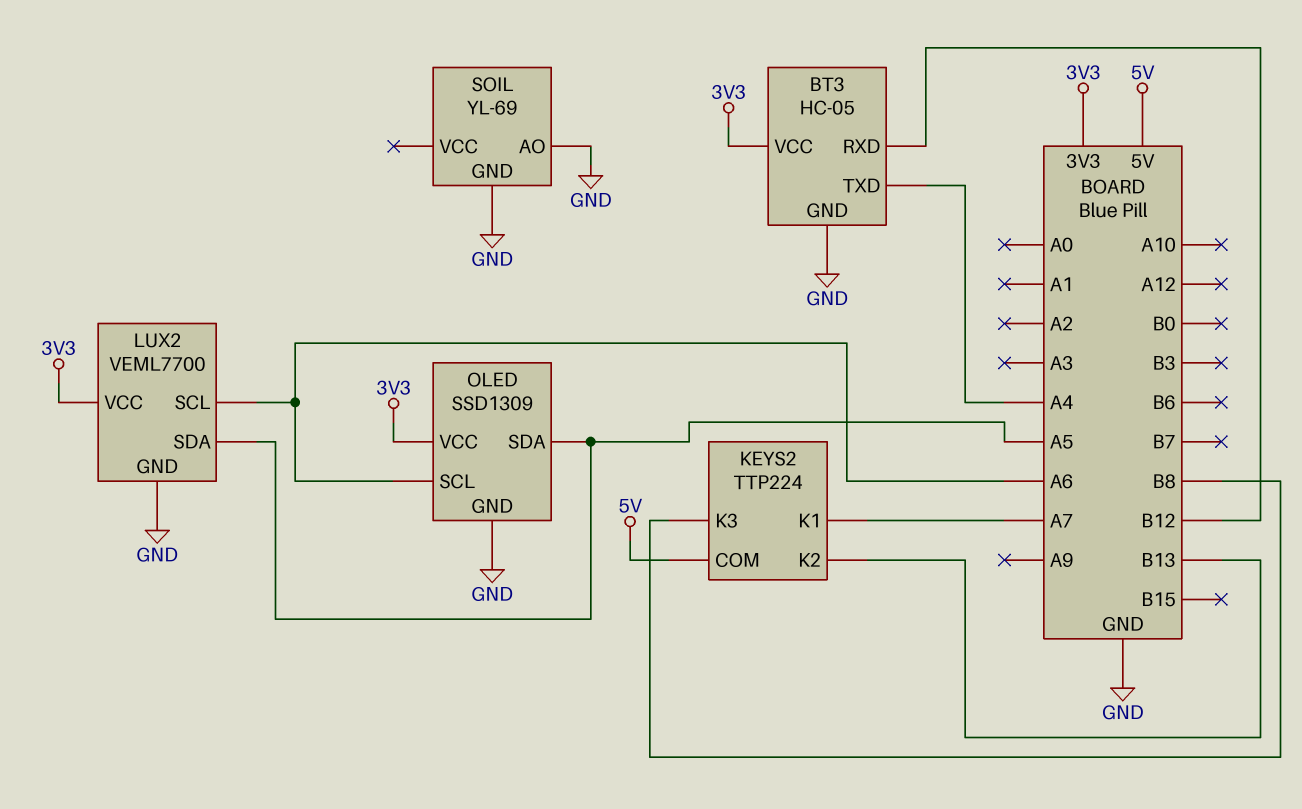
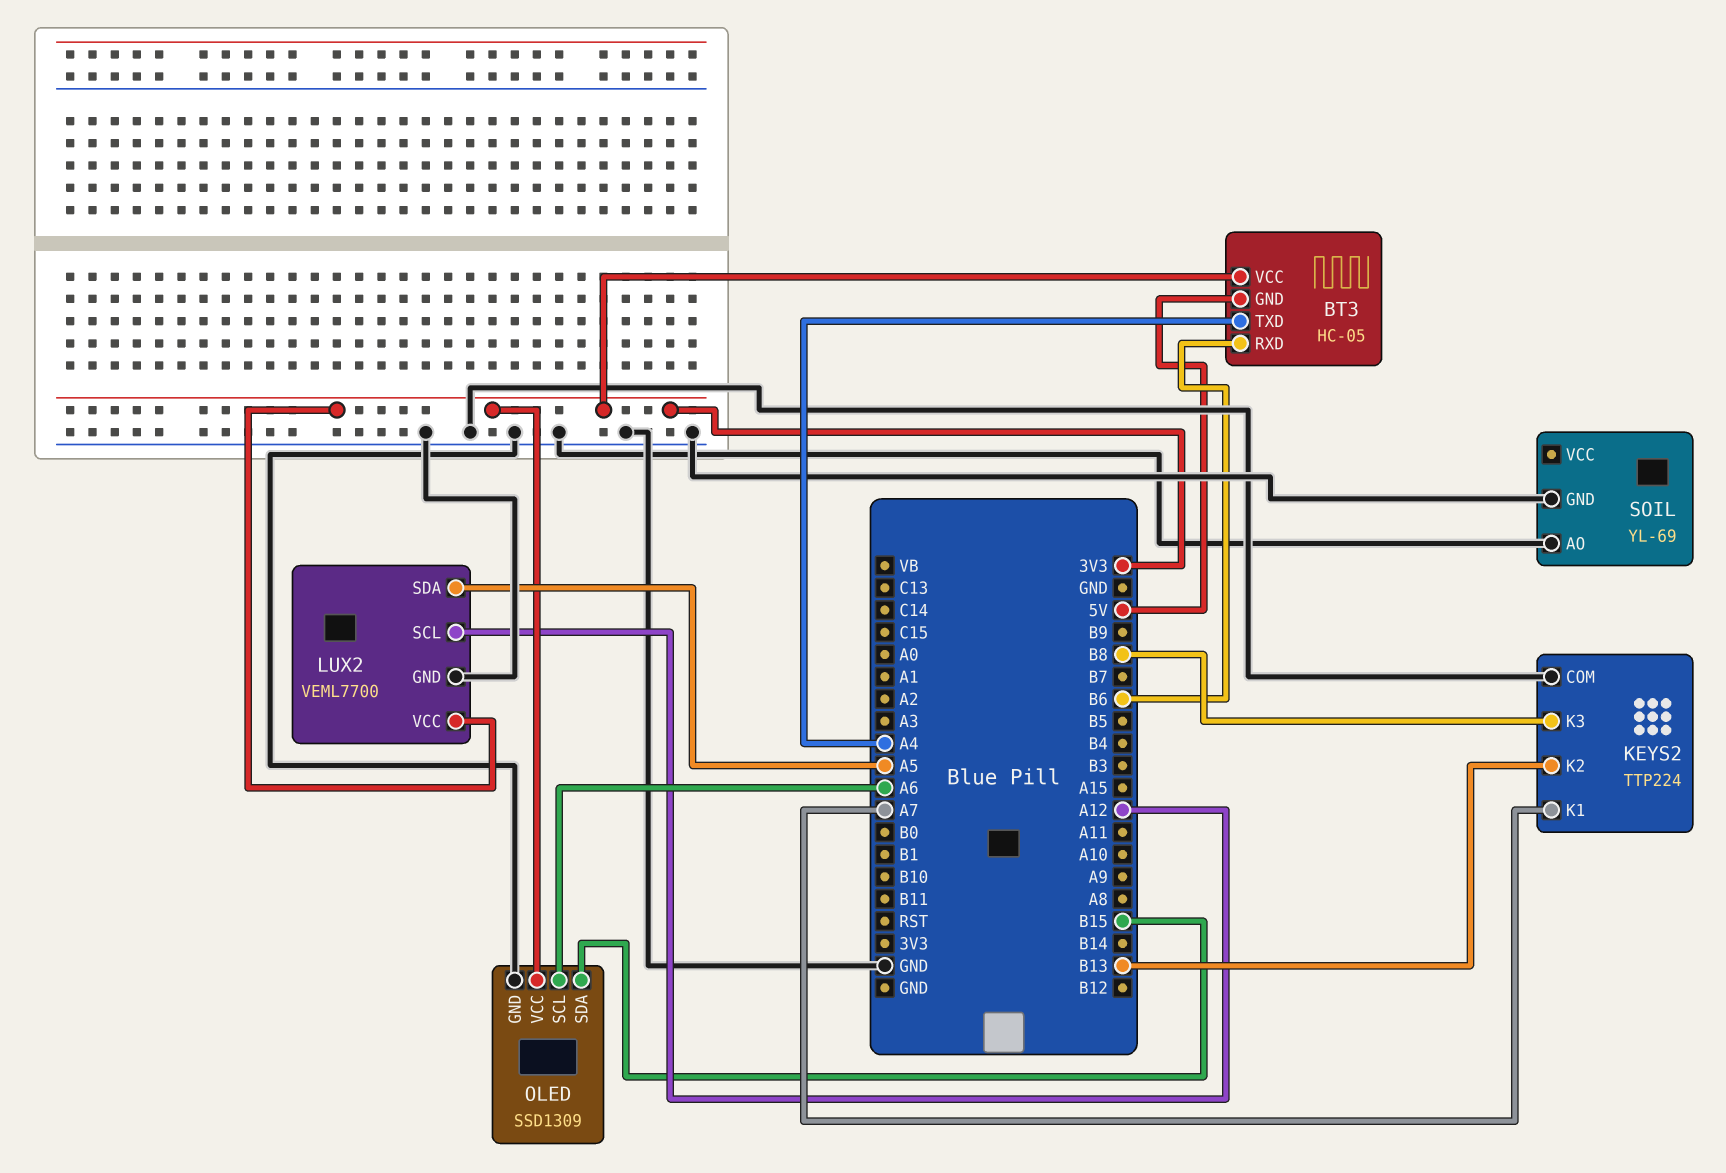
BT3 pin GND: GND -> 5V
BT3 pin RXD: B12 -> B6
KEYS2 pin COM: 5V -> GND
LUX2 pin SCL: A6 -> A12
OLED pin SDA: A5 -> B15

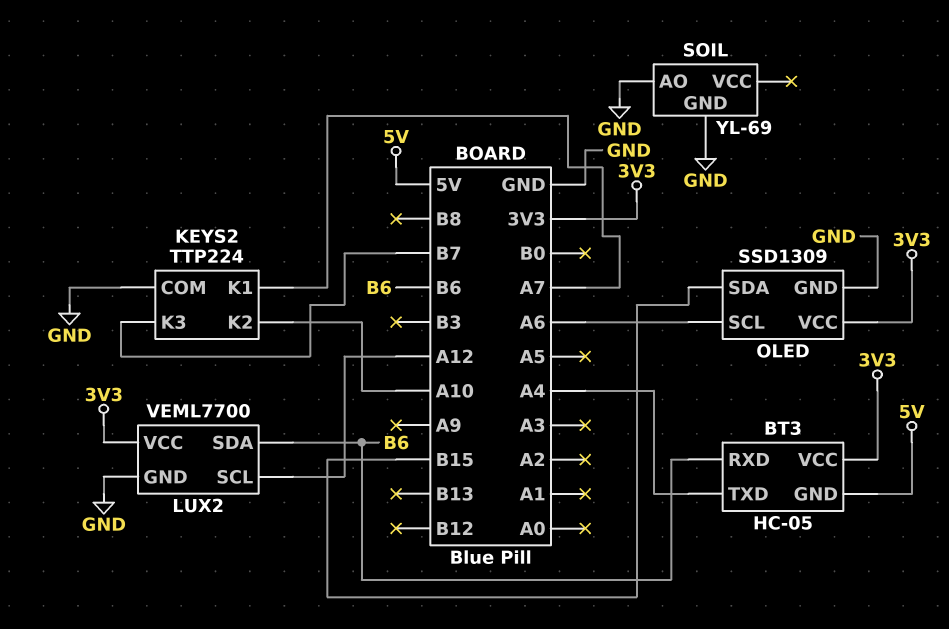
KEYS2 pin K2: B13 -> A10
KEYS2 pin K3: B8 -> B7
LUX2 pin SDA: A5 -> B6

